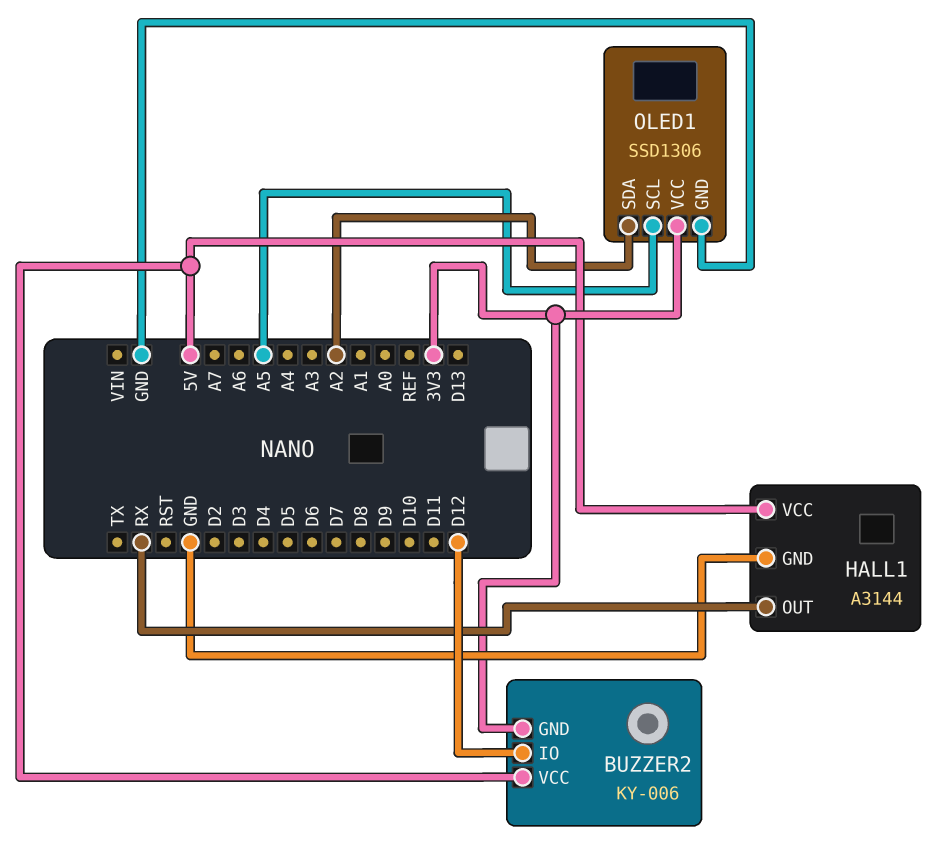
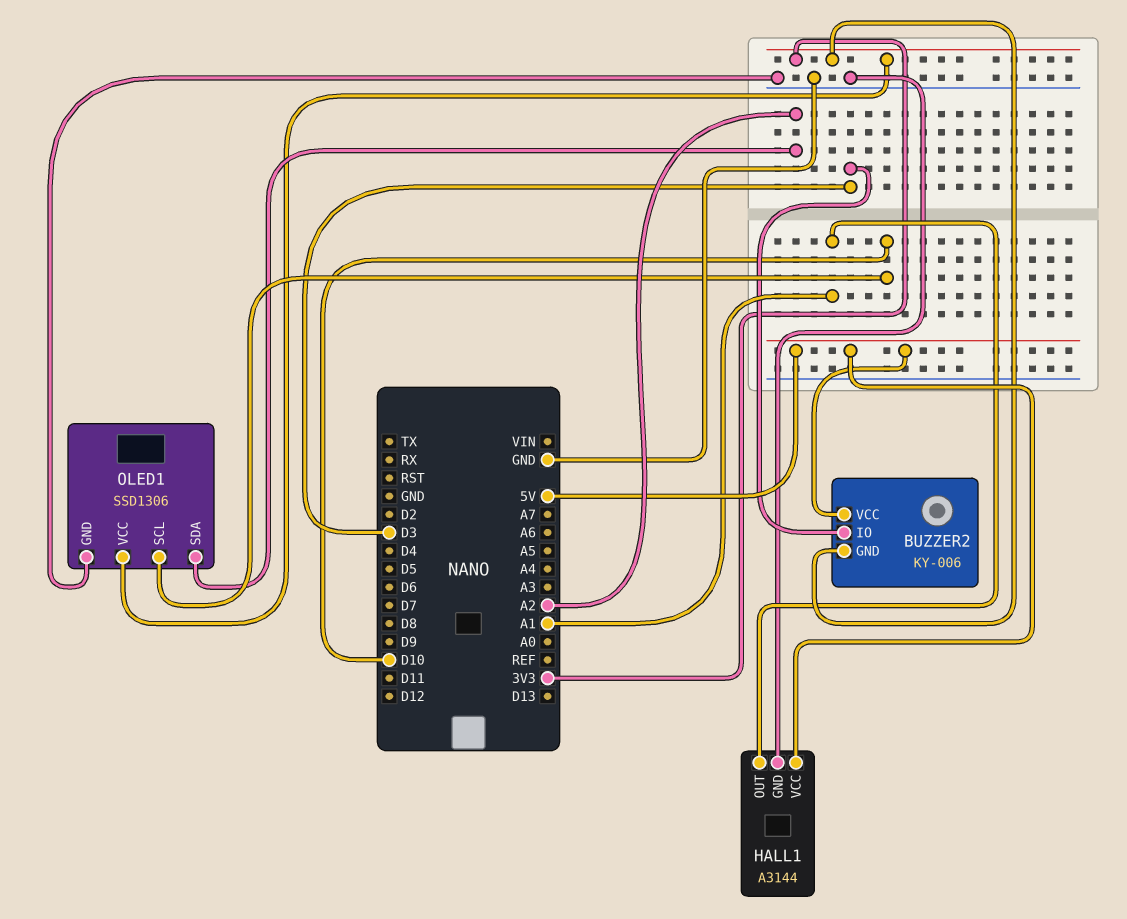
BUZZER2 pin IO: D12 -> D3
HALL1 pin OUT: RX -> A1
OLED1 pin SCL: A5 -> D10

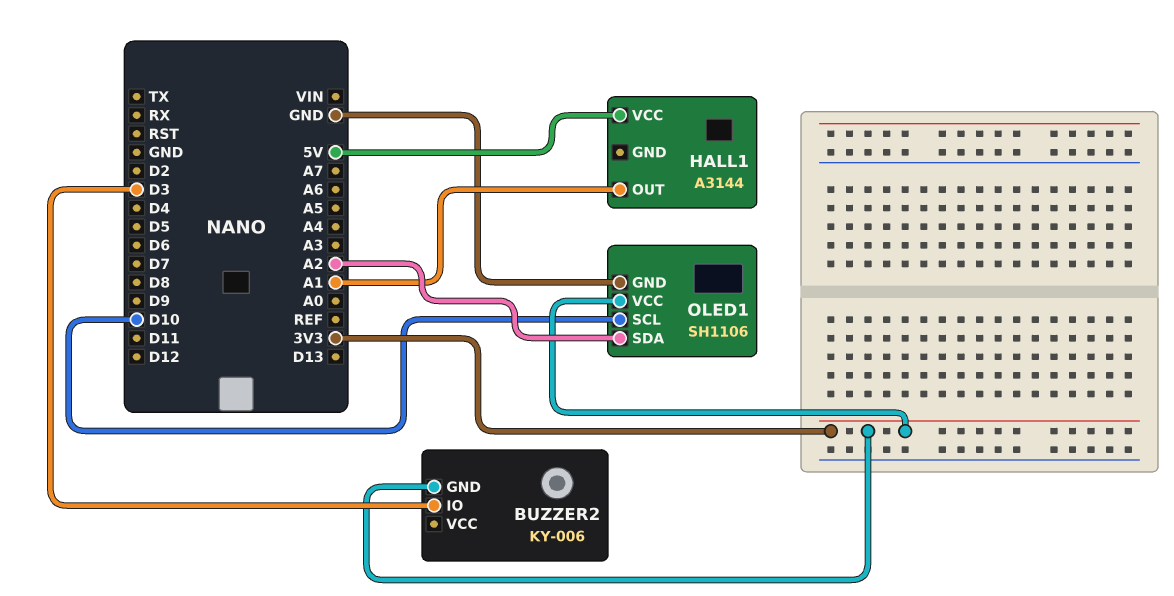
BUZZER2 pin VCC: 5V -> none
HALL1 pin GND: GND -> none
OLED1: SSD1306 -> SH1106

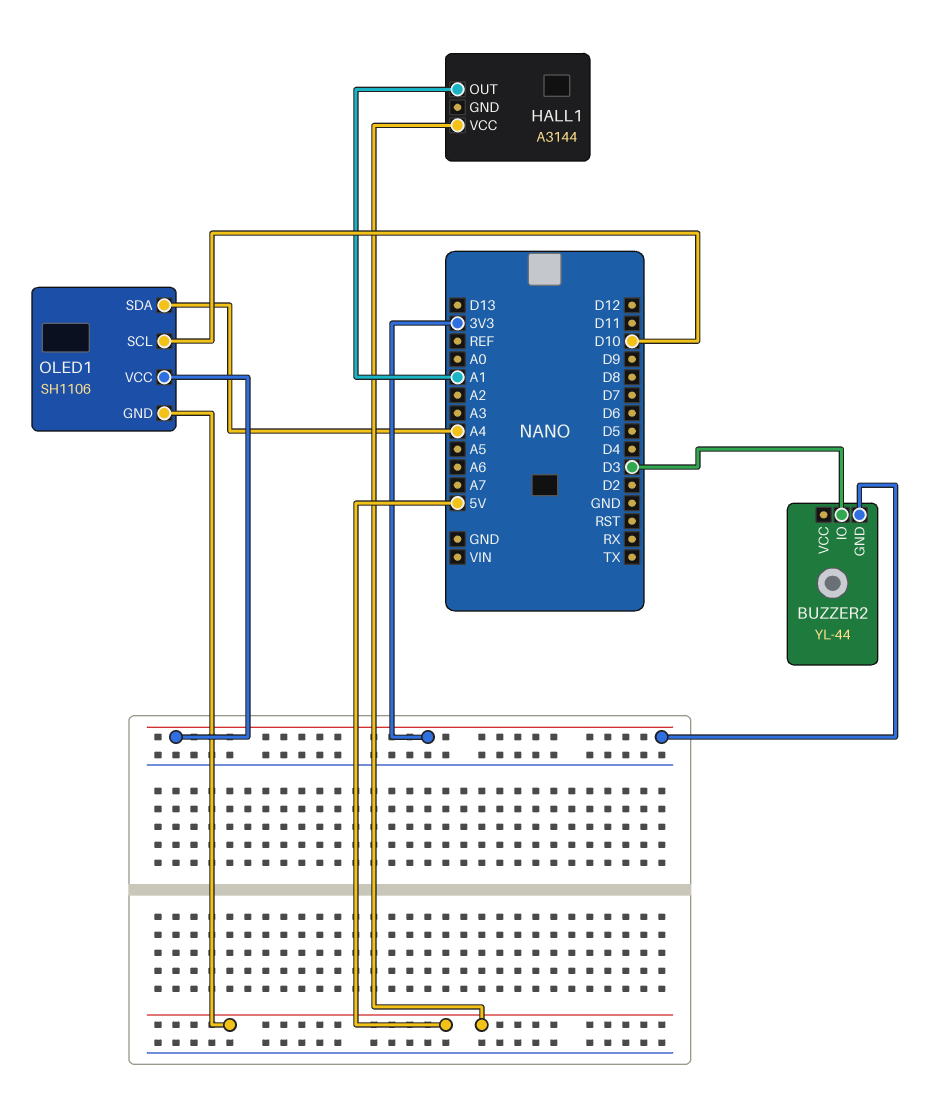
BUZZER2: KY-006 -> YL-44
OLED1 pin GND: GND -> 5V
OLED1 pin SDA: A2 -> A4

